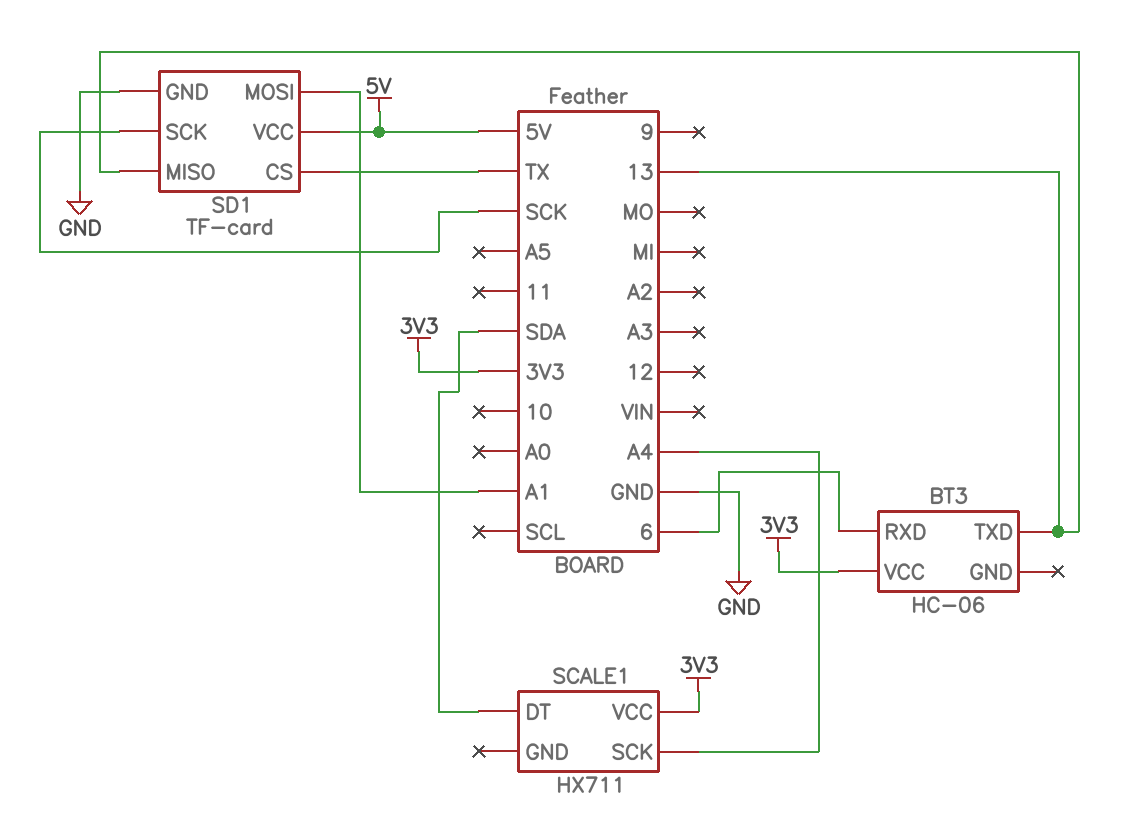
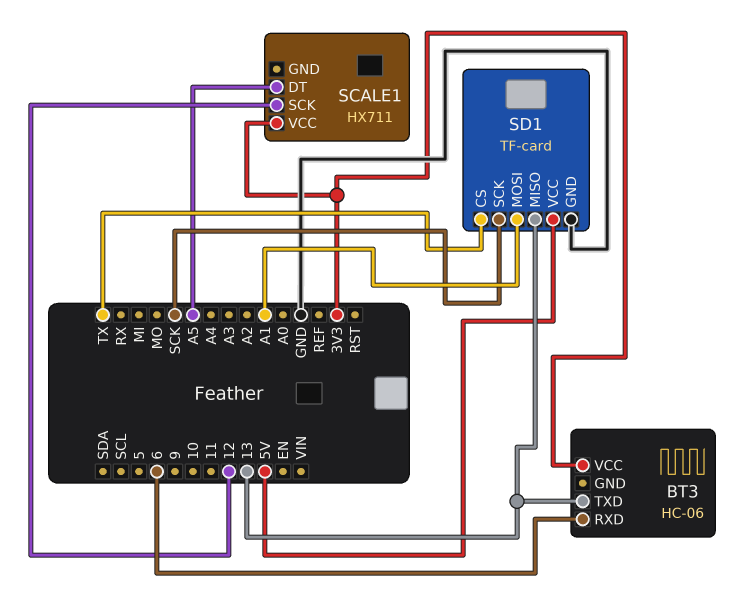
SCALE1 pin DT: SDA -> A5
SCALE1 pin SCK: A4 -> 12

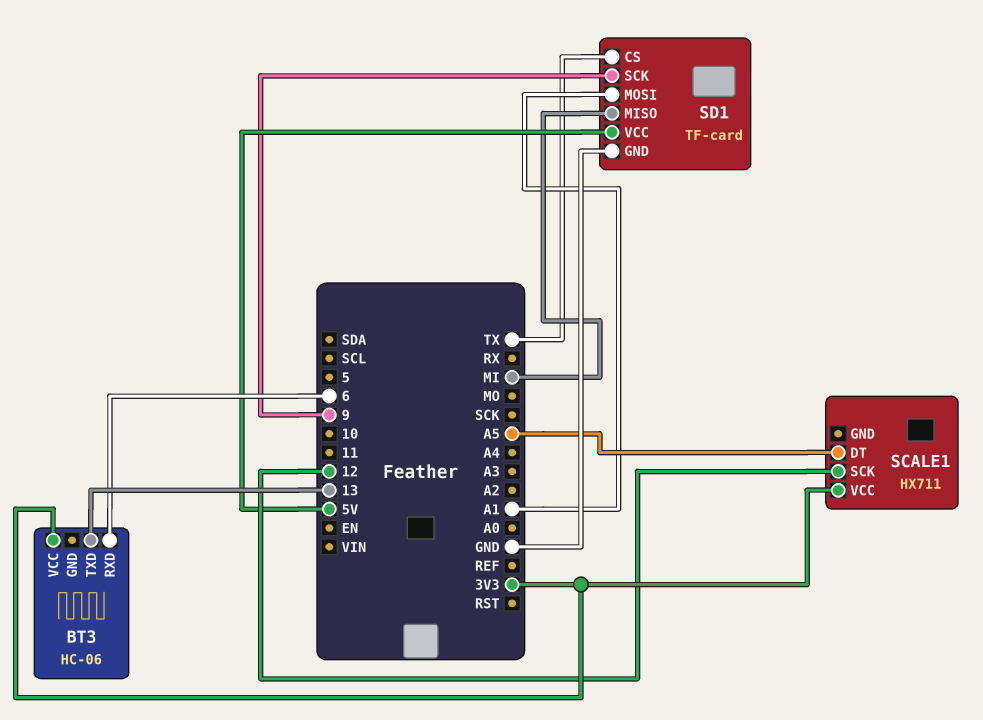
SD1 pin MISO: 13 -> MI
SD1 pin SCK: SCK -> 9

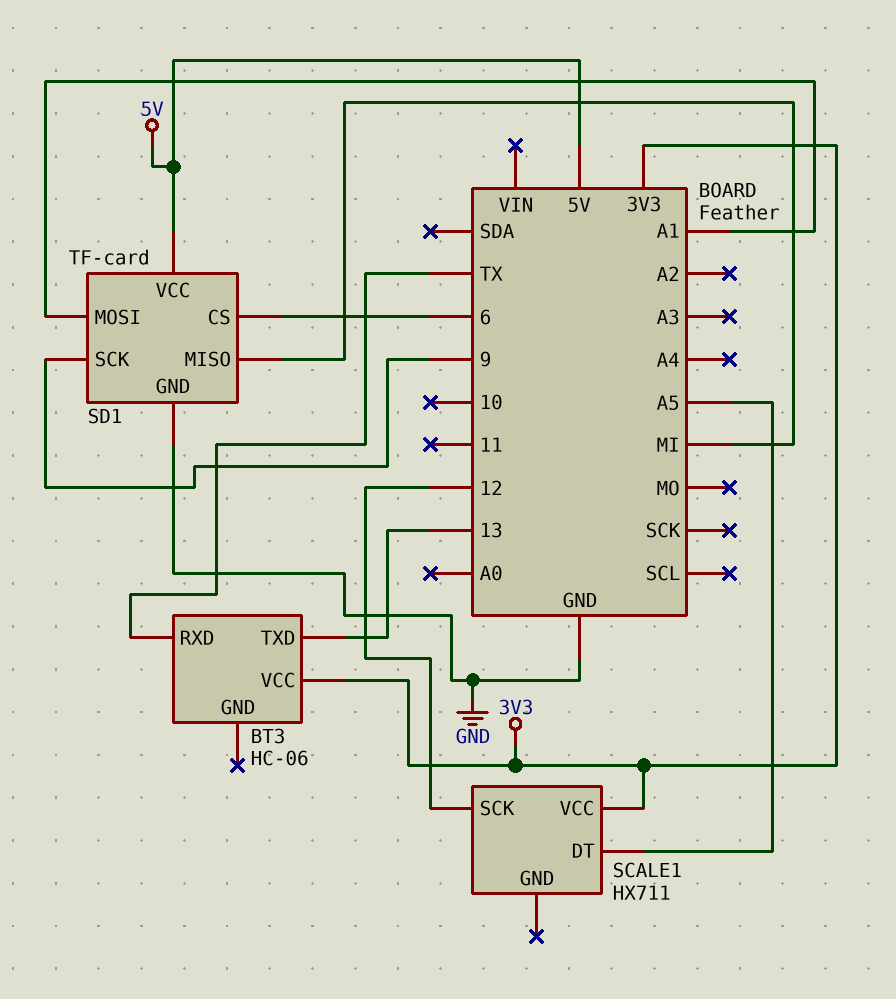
BT3 pin RXD: 6 -> TX
SD1 pin CS: TX -> 6

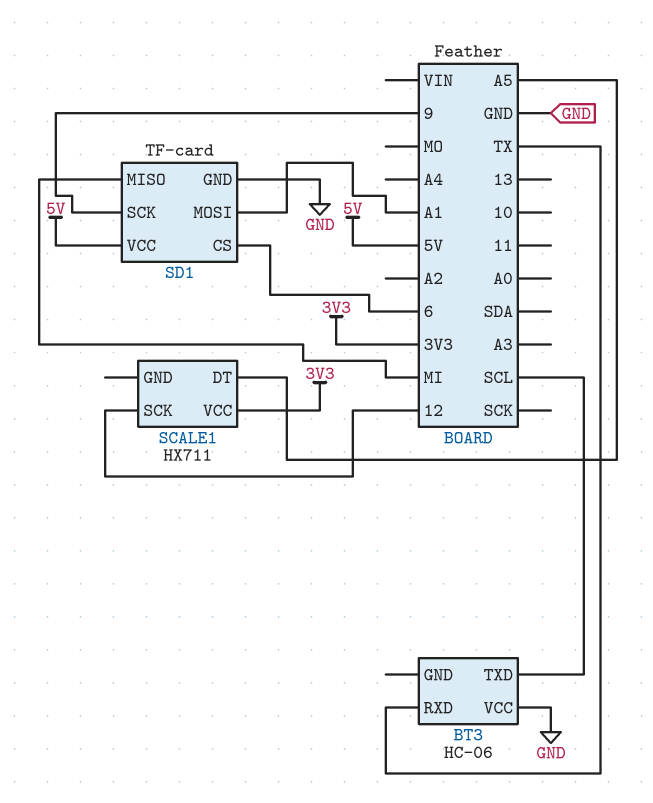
BT3 pin TXD: 13 -> SCL
BT3 pin VCC: 3V3 -> GND

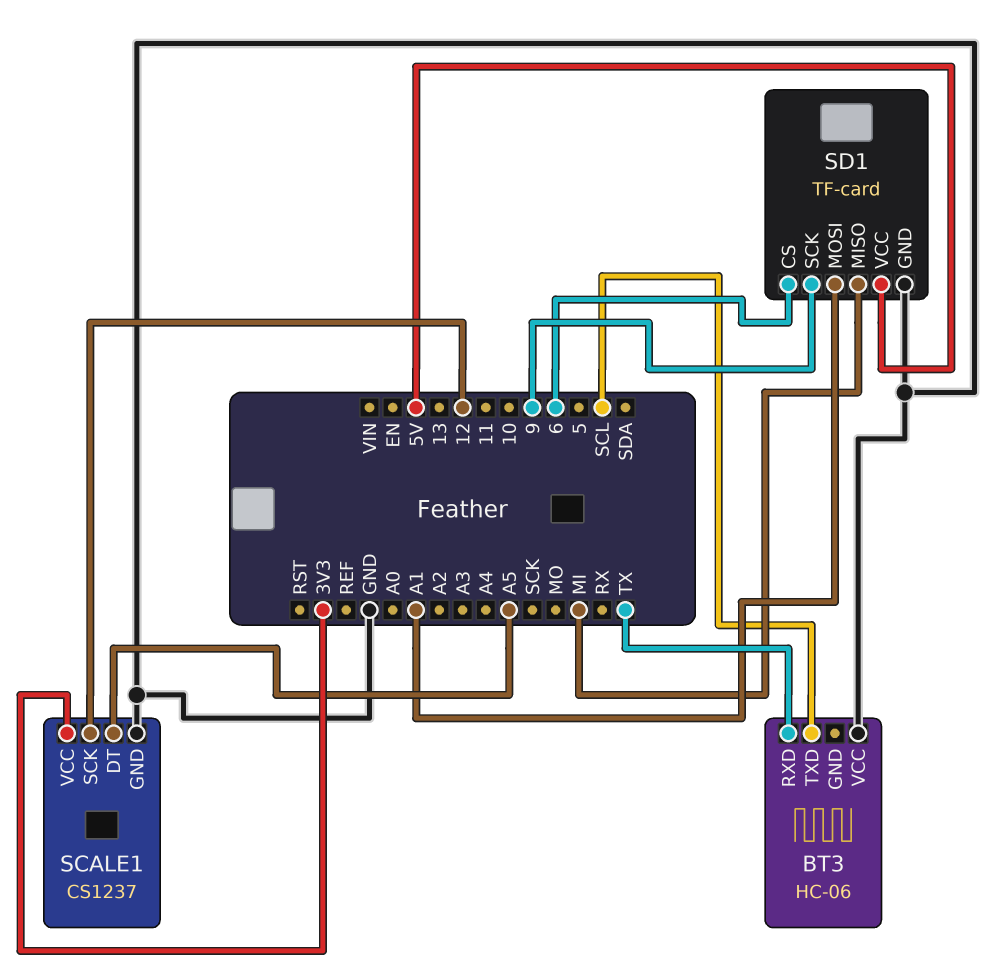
SCALE1: HX711 -> CS1237
SCALE1 pin GND: none -> GND

